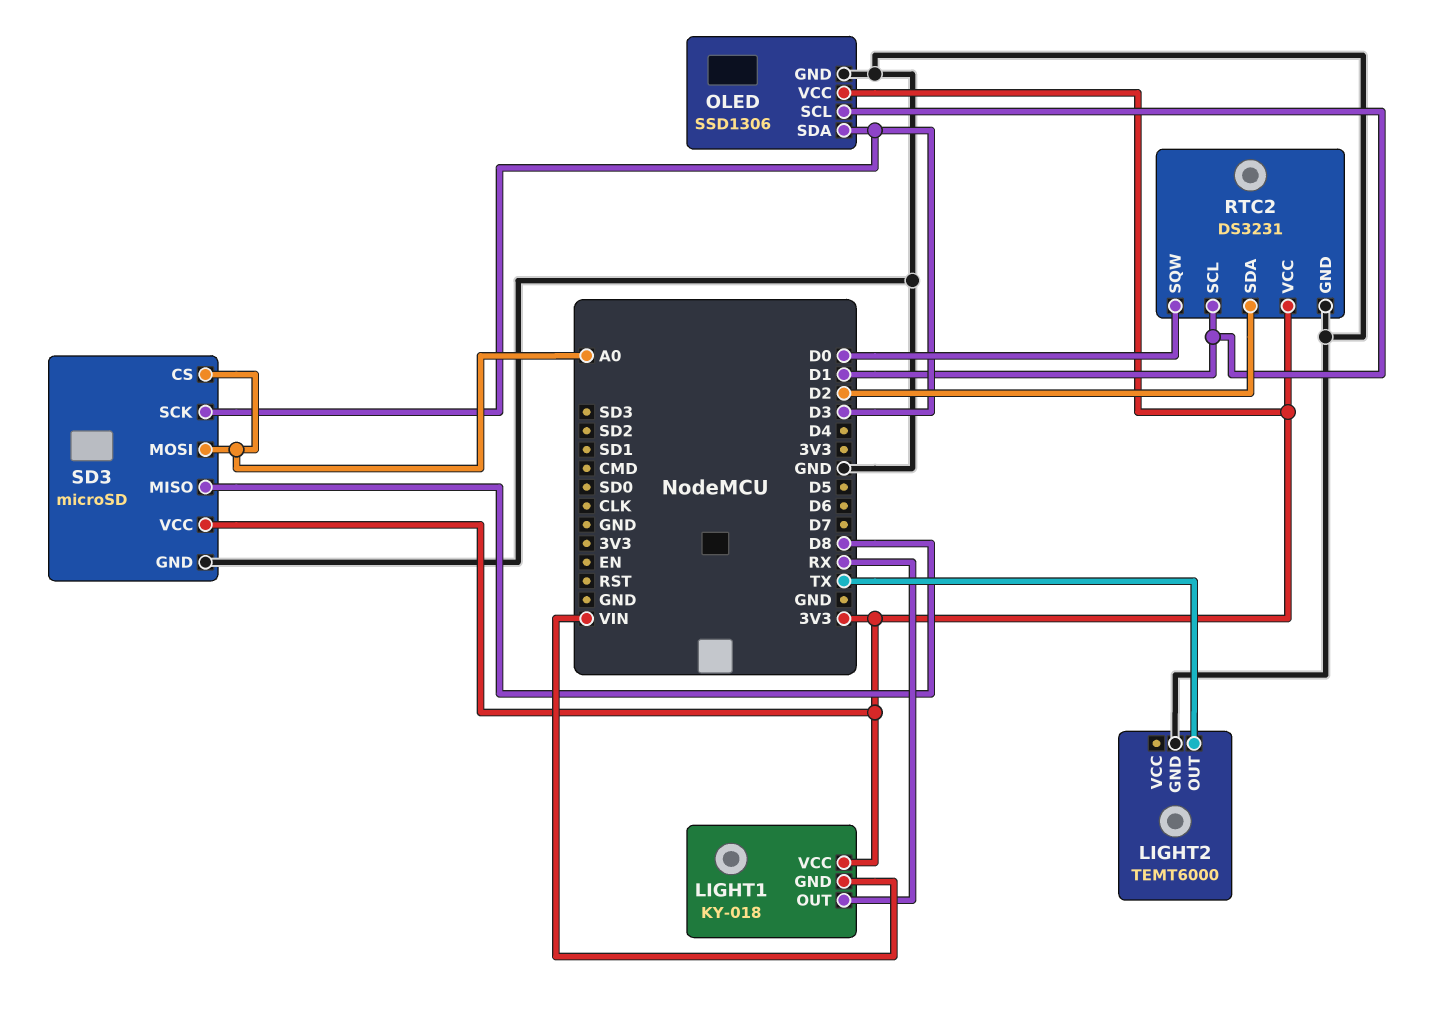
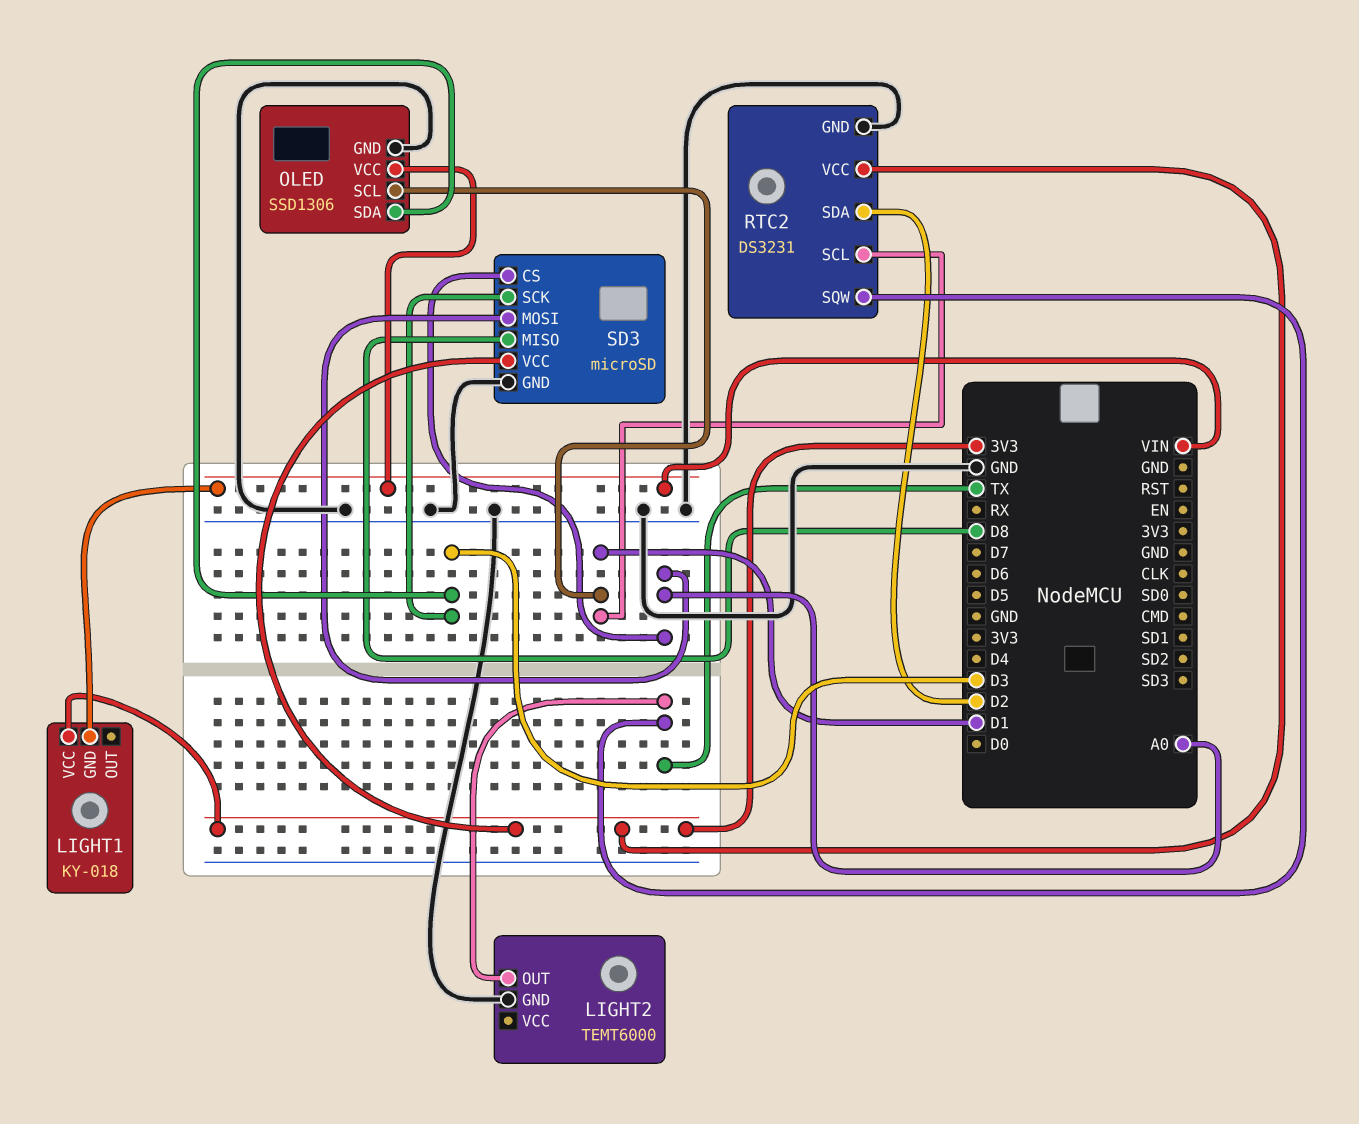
LIGHT1 pin OUT: RX -> none
OLED pin VCC: 3V3 -> VIN
RTC2 pin SQW: D0 -> TX

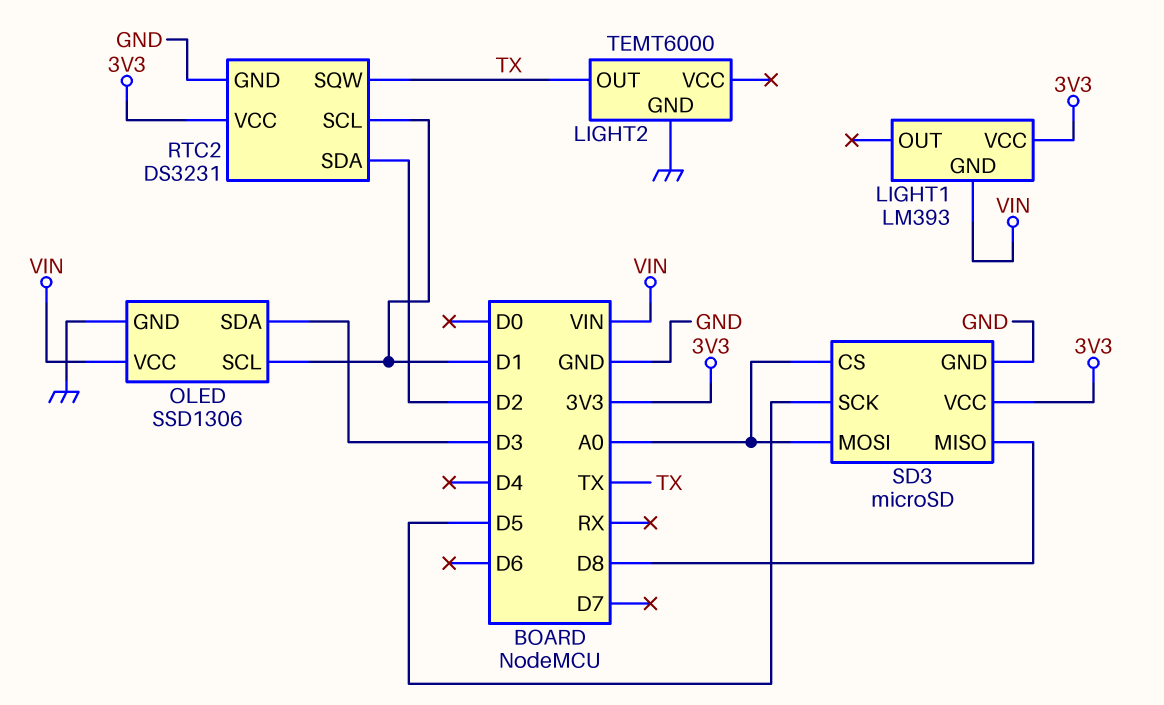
LIGHT1: KY-018 -> LM393
SD3 pin SCK: D3 -> D5

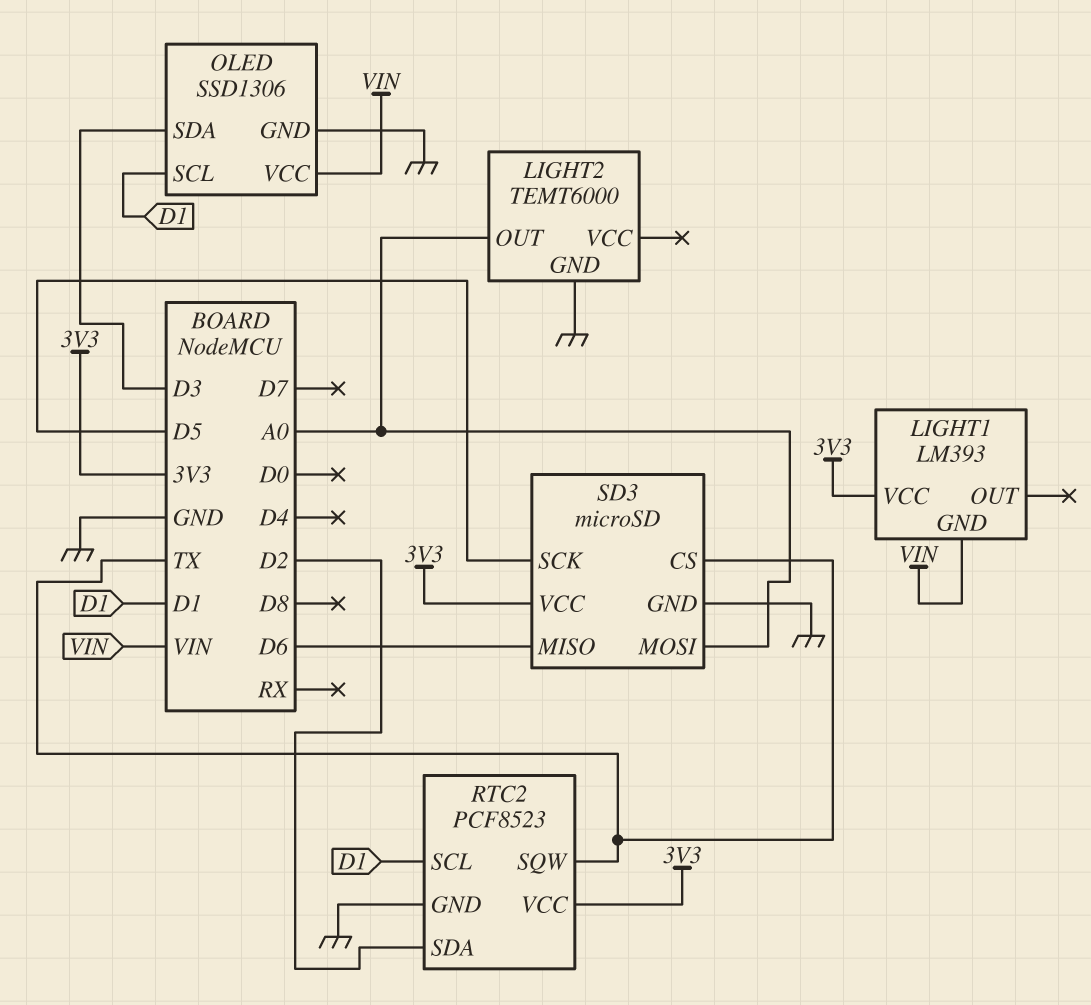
LIGHT2 pin OUT: TX -> A0
RTC2: DS3231 -> PCF8523
SD3 pin CS: A0 -> TX
SD3 pin MISO: D8 -> D6

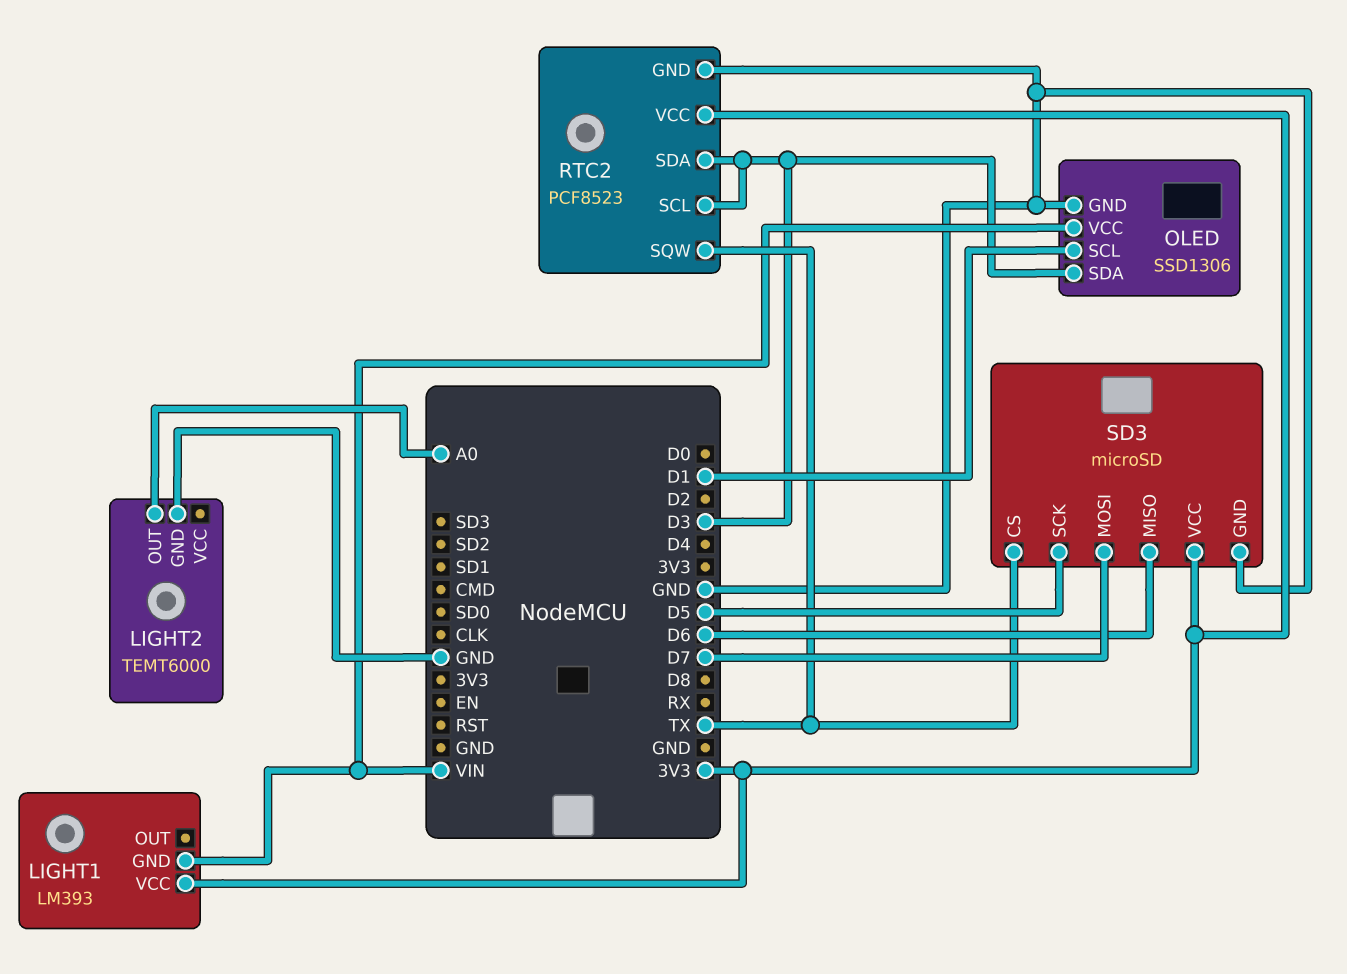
RTC2 pin SCL: D1 -> D3
RTC2 pin SDA: D2 -> D3
SD3 pin MOSI: A0 -> D7

